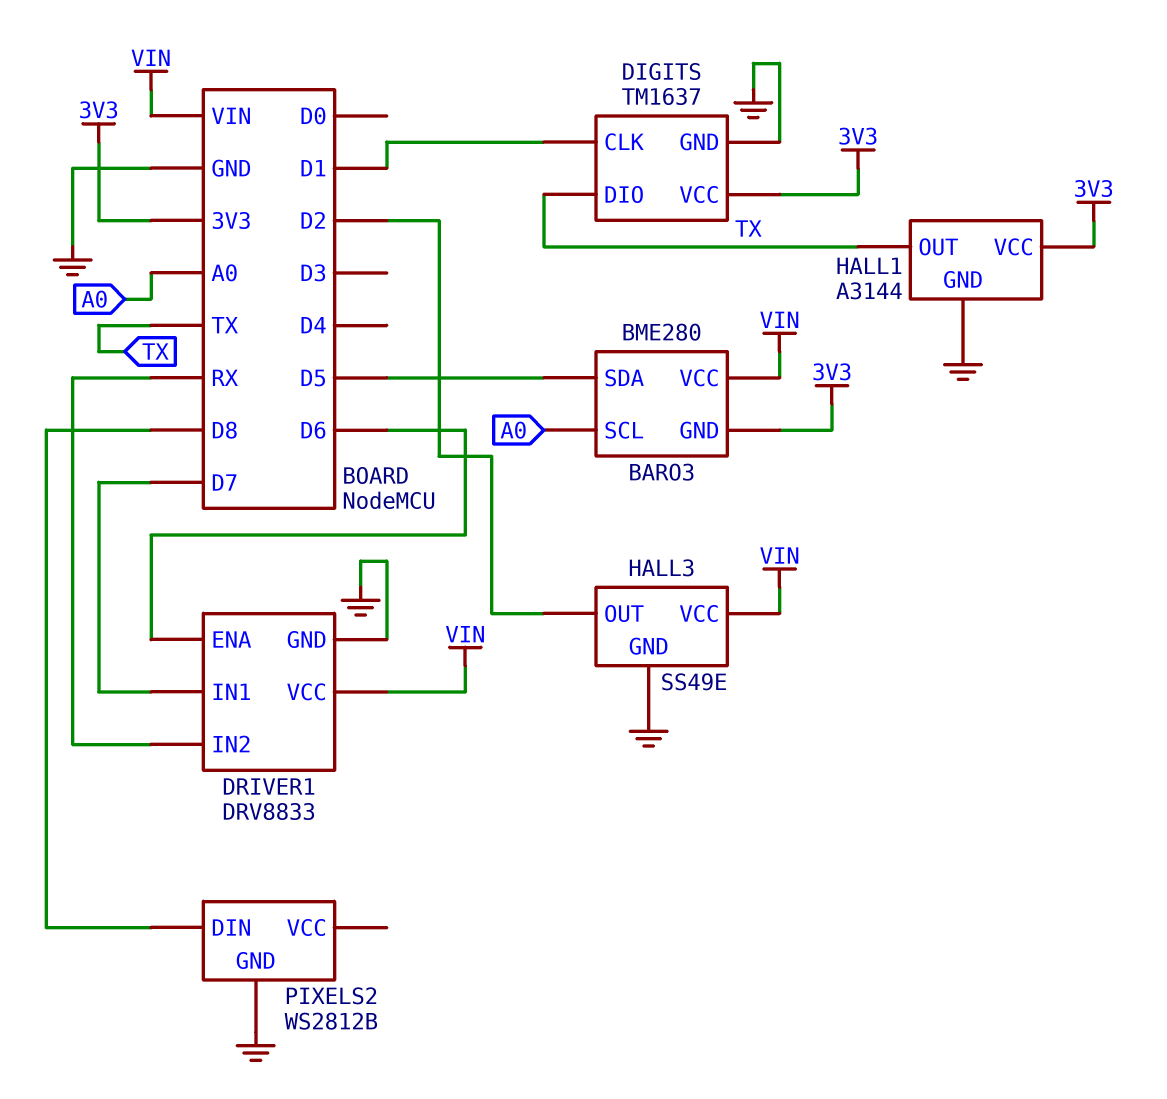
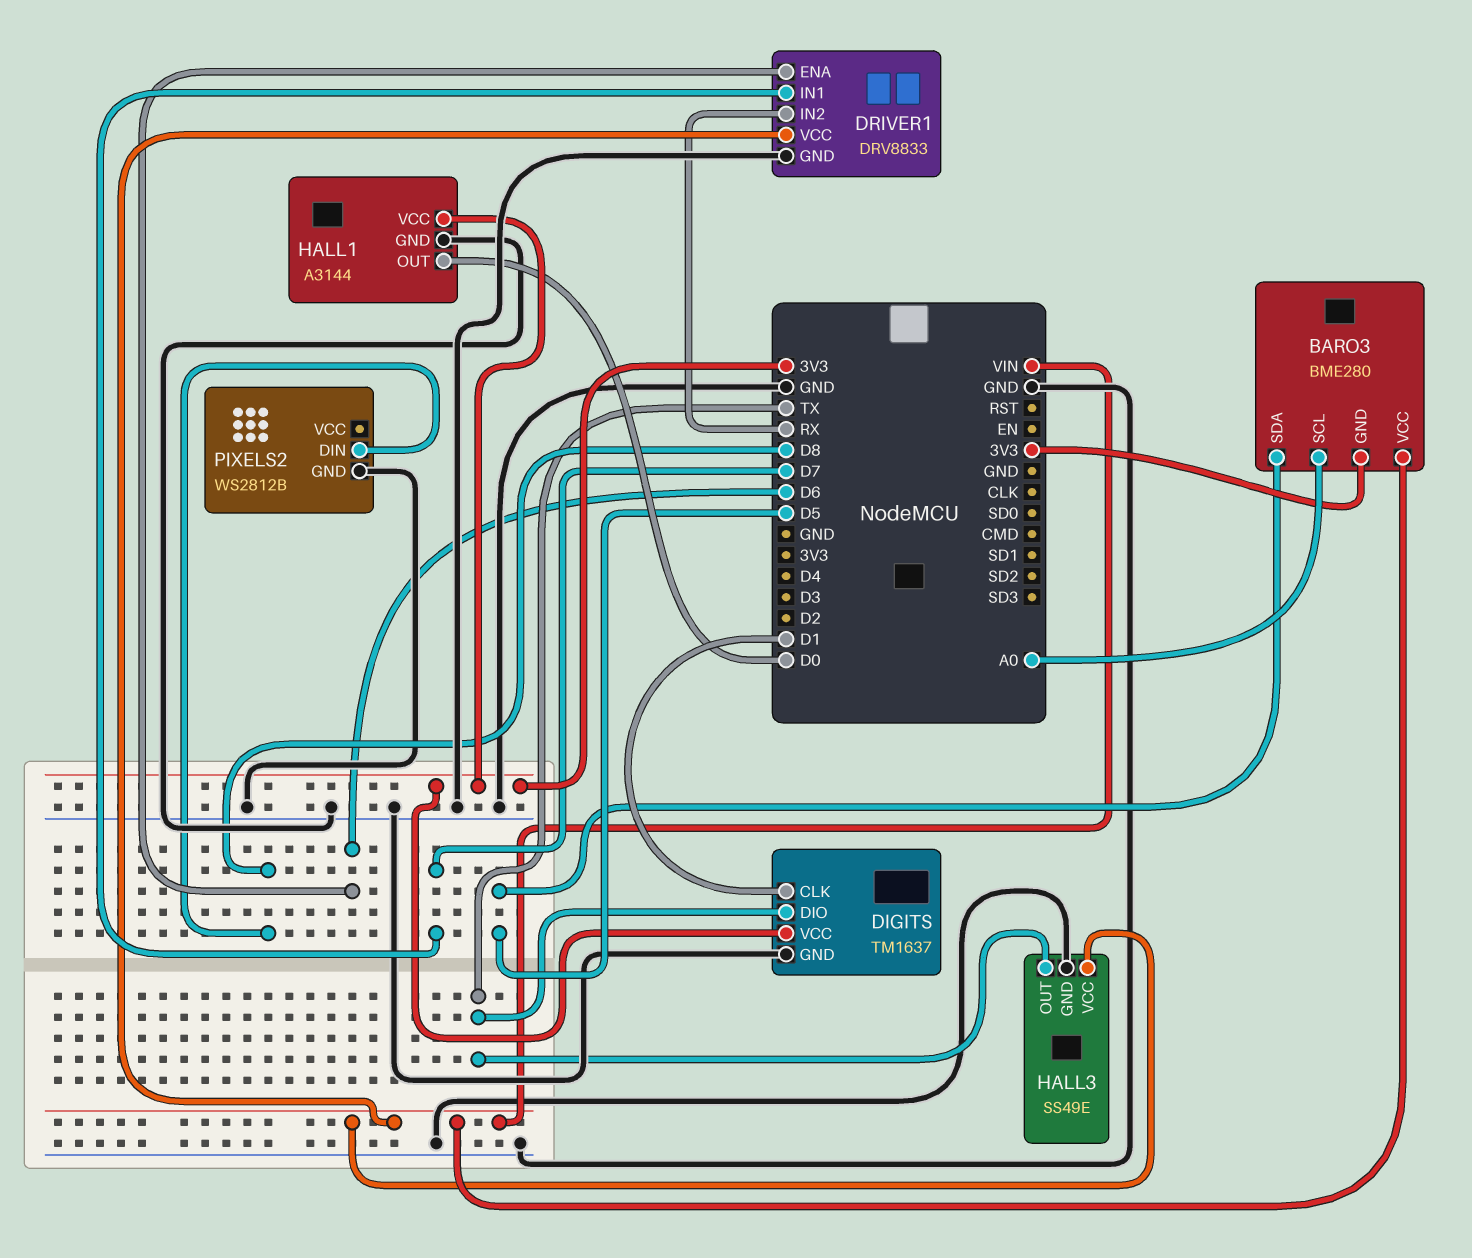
HALL1 pin OUT: TX -> D0
HALL3 pin OUT: D2 -> TX

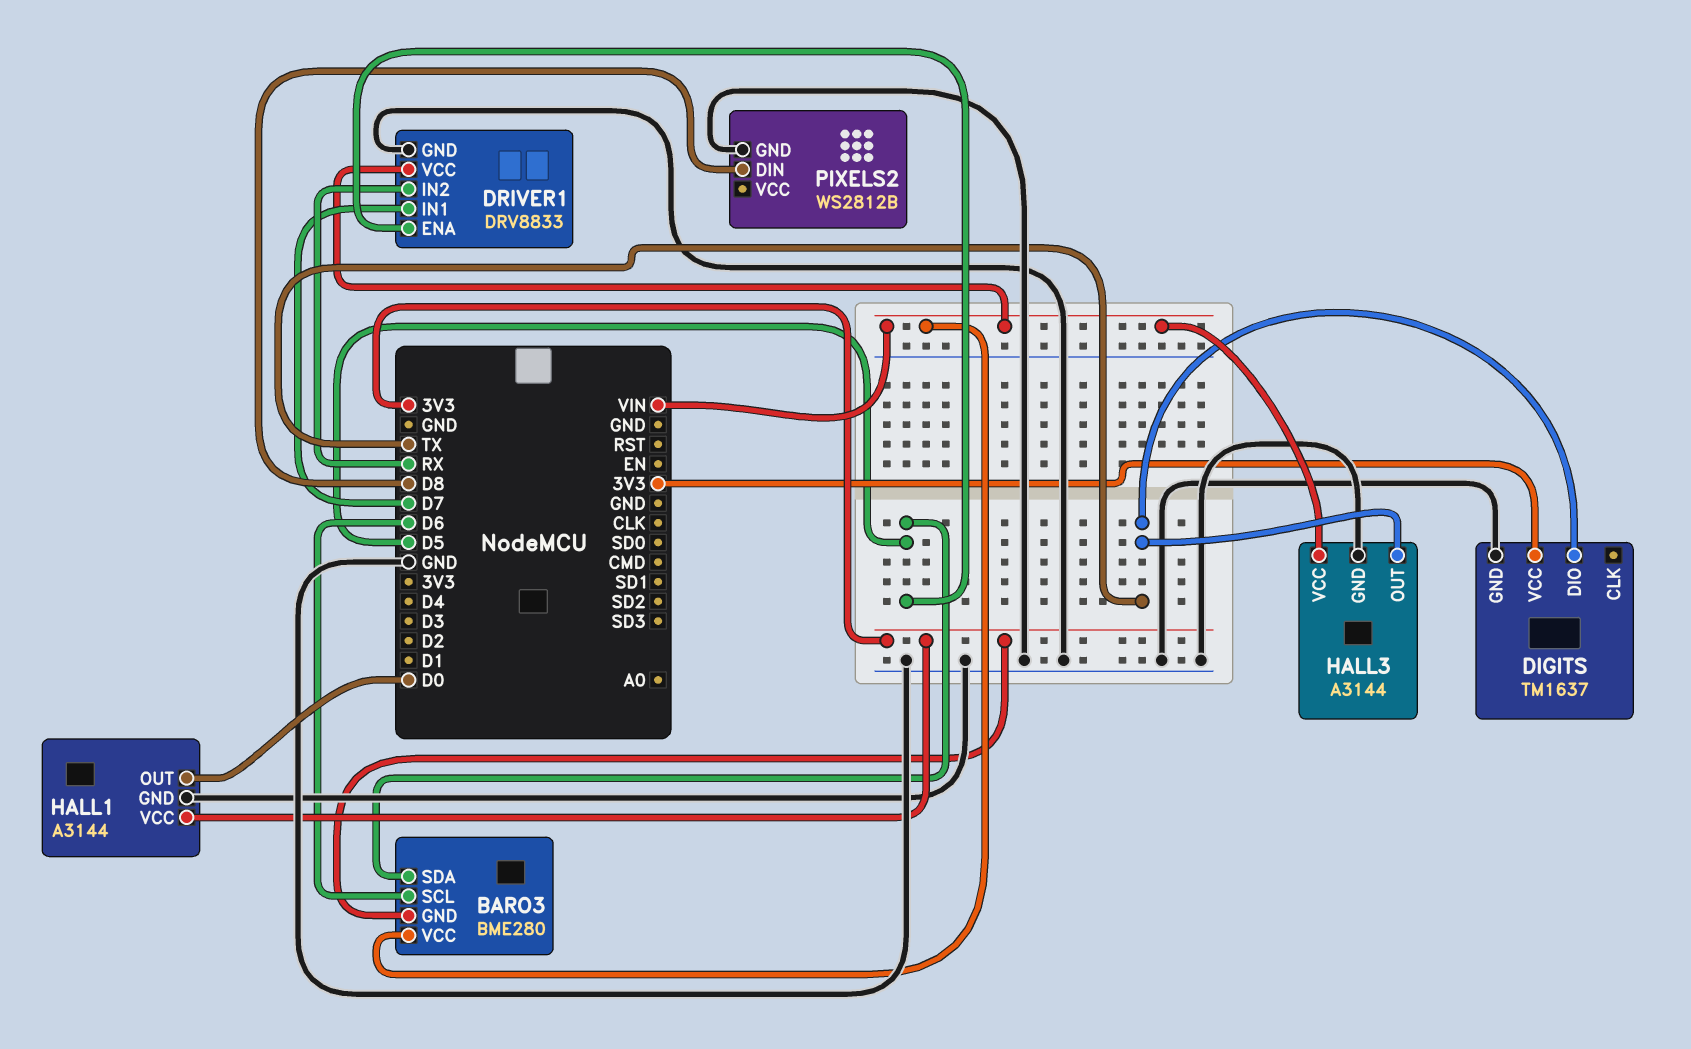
BARO3 pin SCL: A0 -> D6
DIGITS pin CLK: D1 -> none
DRIVER1 pin ENA: D6 -> D5
HALL3: SS49E -> A3144

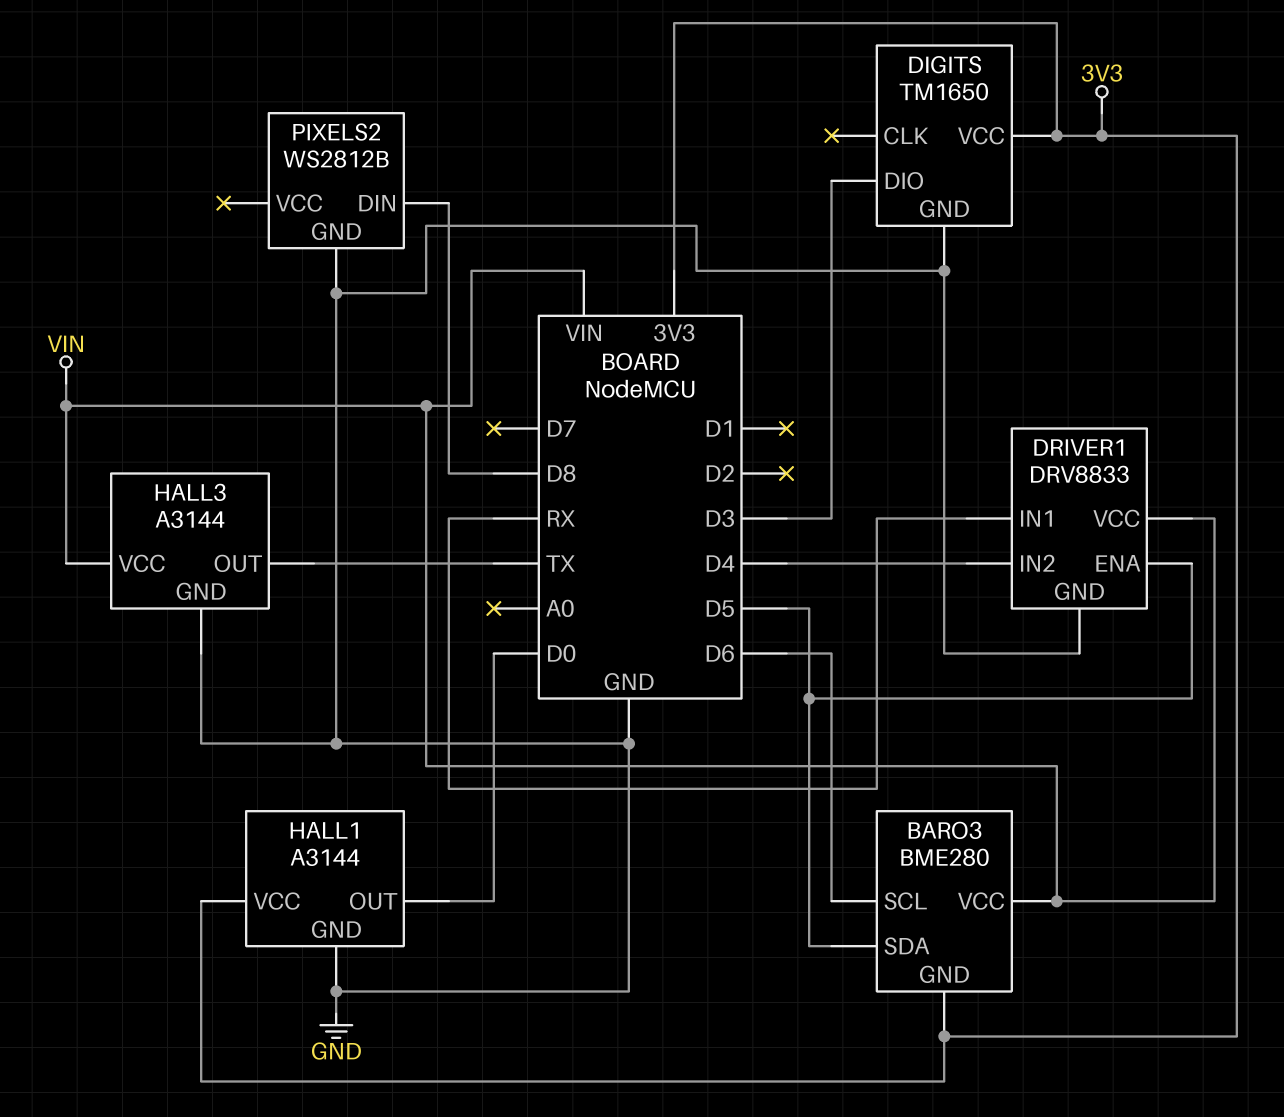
DIGITS: TM1637 -> TM1650
DIGITS pin DIO: TX -> D3
DRIVER1 pin IN1: D7 -> RX
DRIVER1 pin IN2: RX -> D4

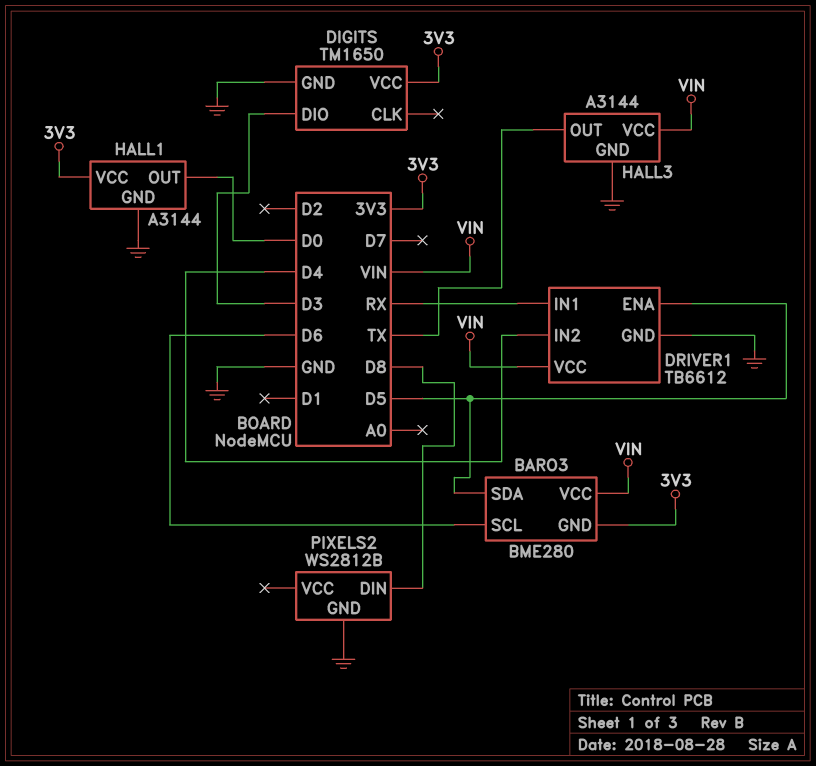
DRIVER1: DRV8833 -> TB6612

